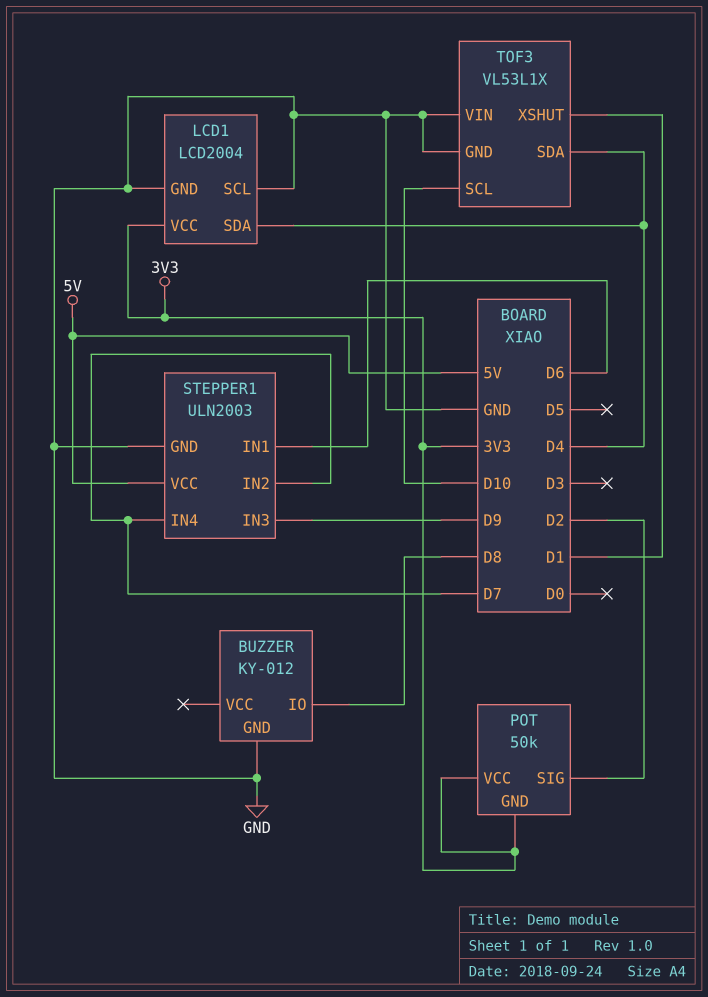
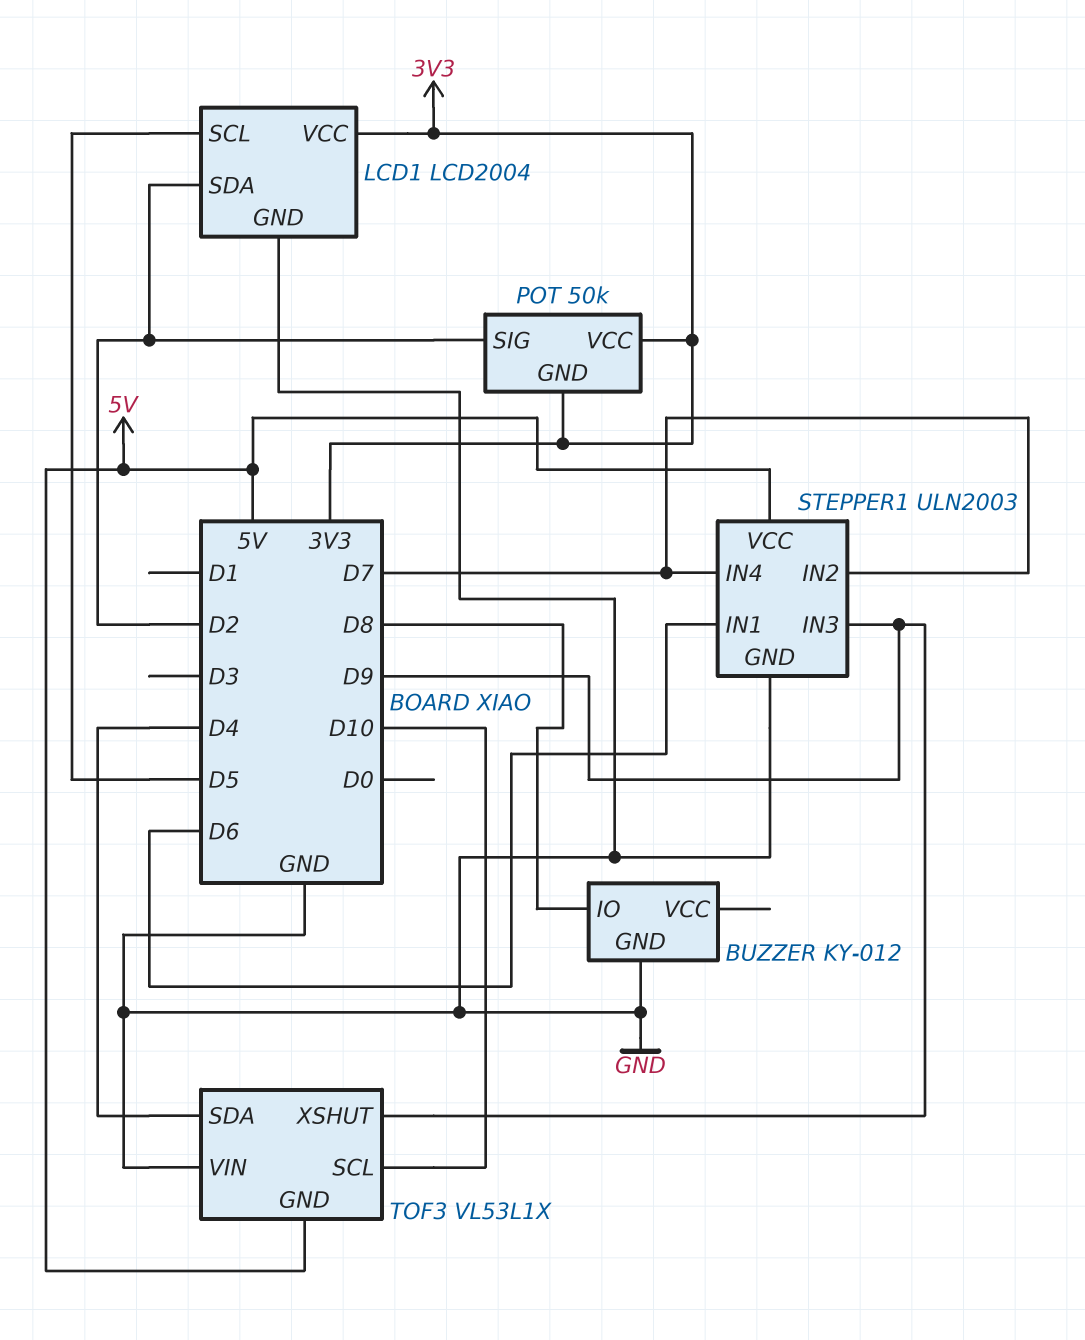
LCD1 pin SCL: GND -> D5
LCD1 pin SDA: D4 -> D2
TOF3 pin GND: GND -> 5V
TOF3 pin XSHUT: D1 -> D9

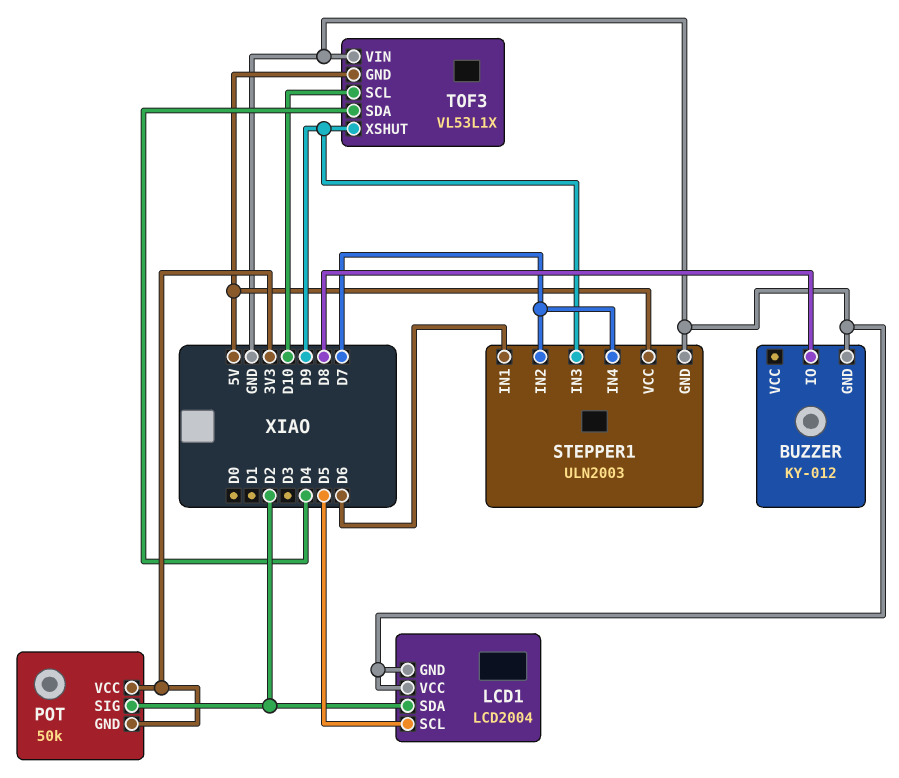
LCD1 pin VCC: 3V3 -> GND

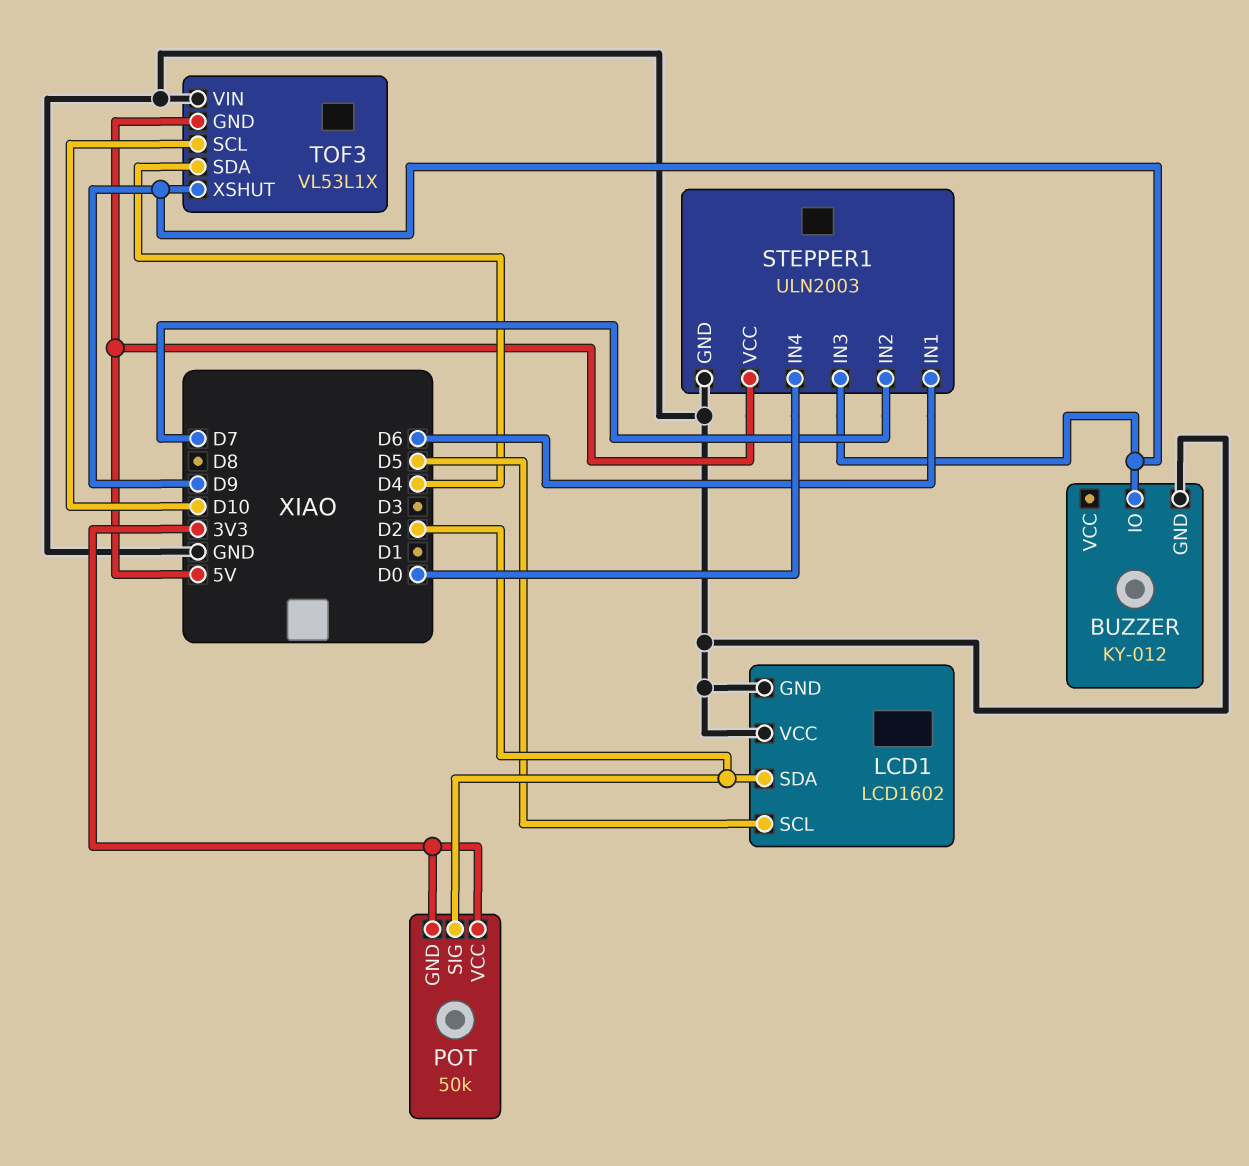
BUZZER pin IO: D8 -> D9
LCD1: LCD2004 -> LCD1602
STEPPER1 pin IN4: D7 -> D0

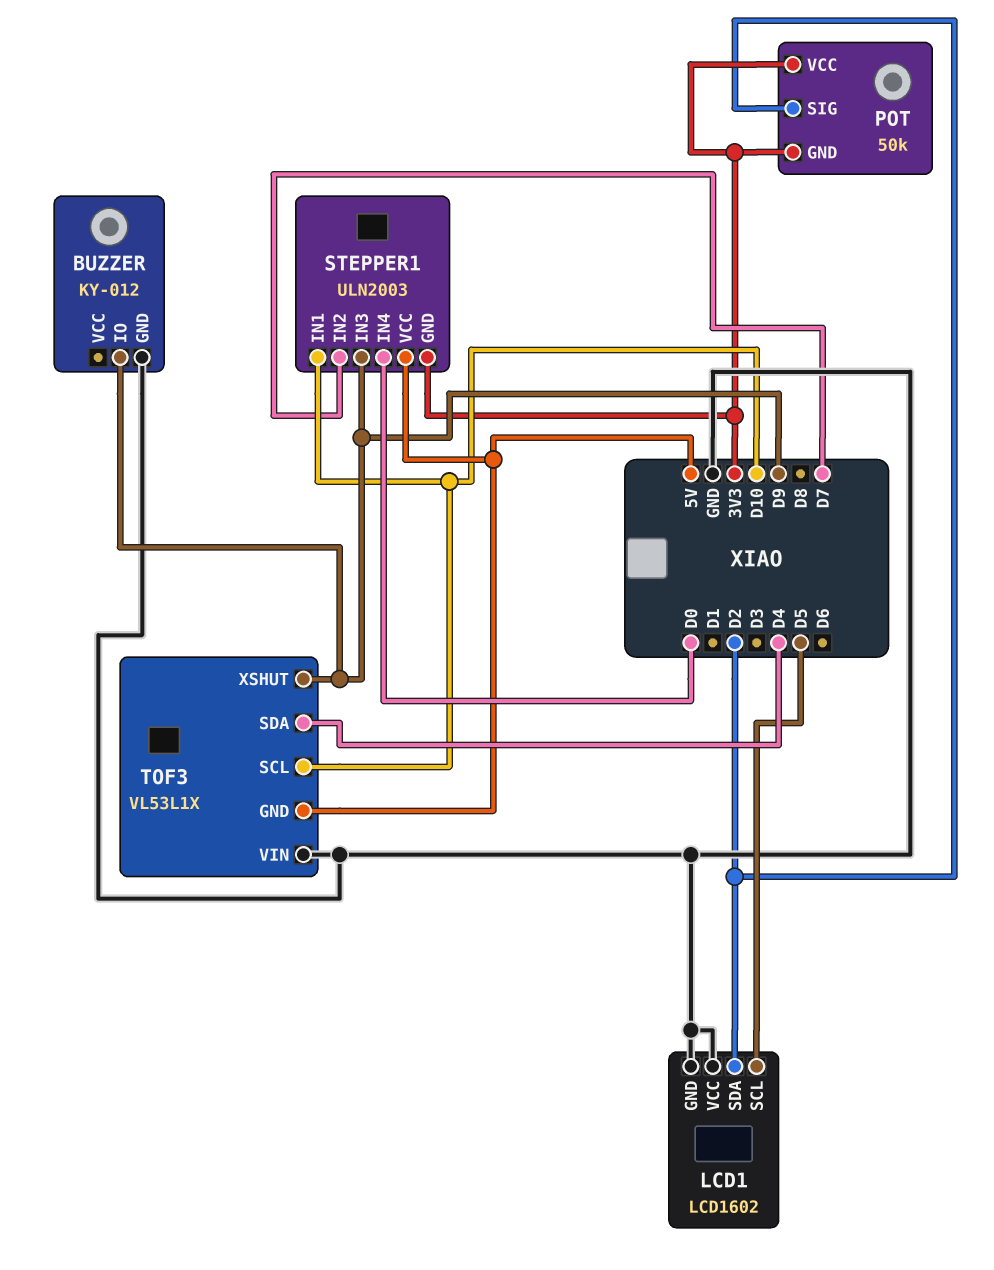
STEPPER1 pin GND: GND -> 3V3
STEPPER1 pin IN1: D6 -> D10

